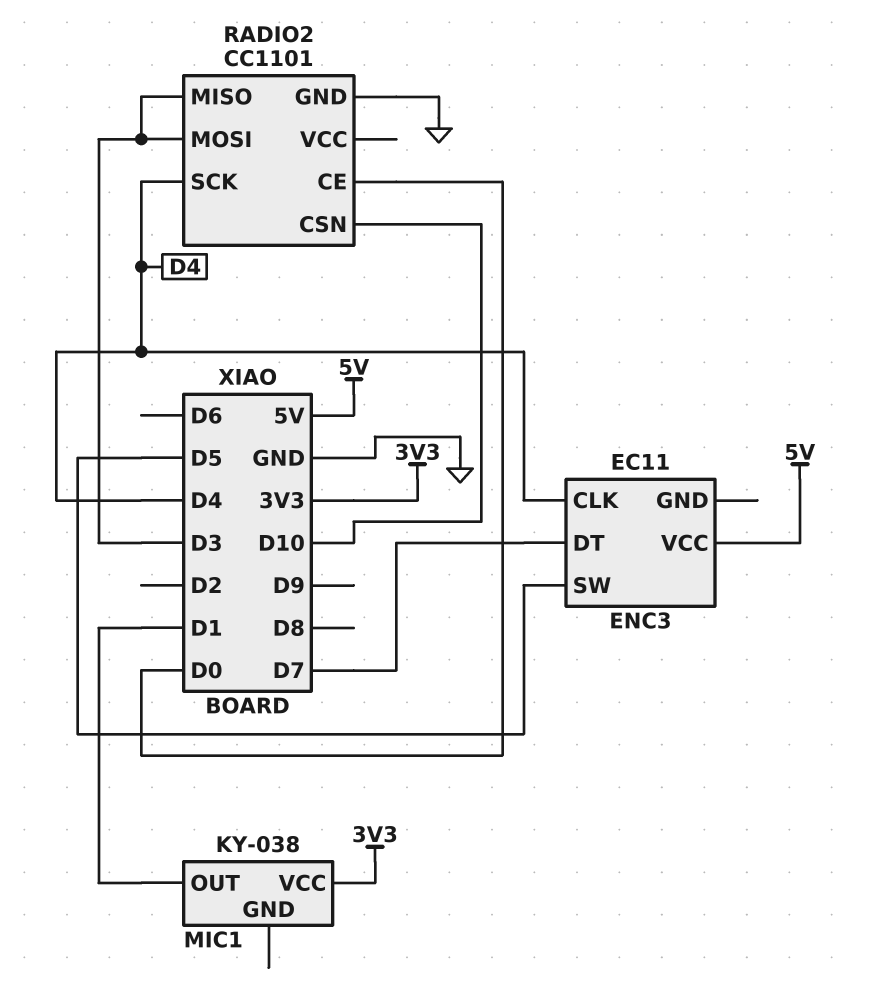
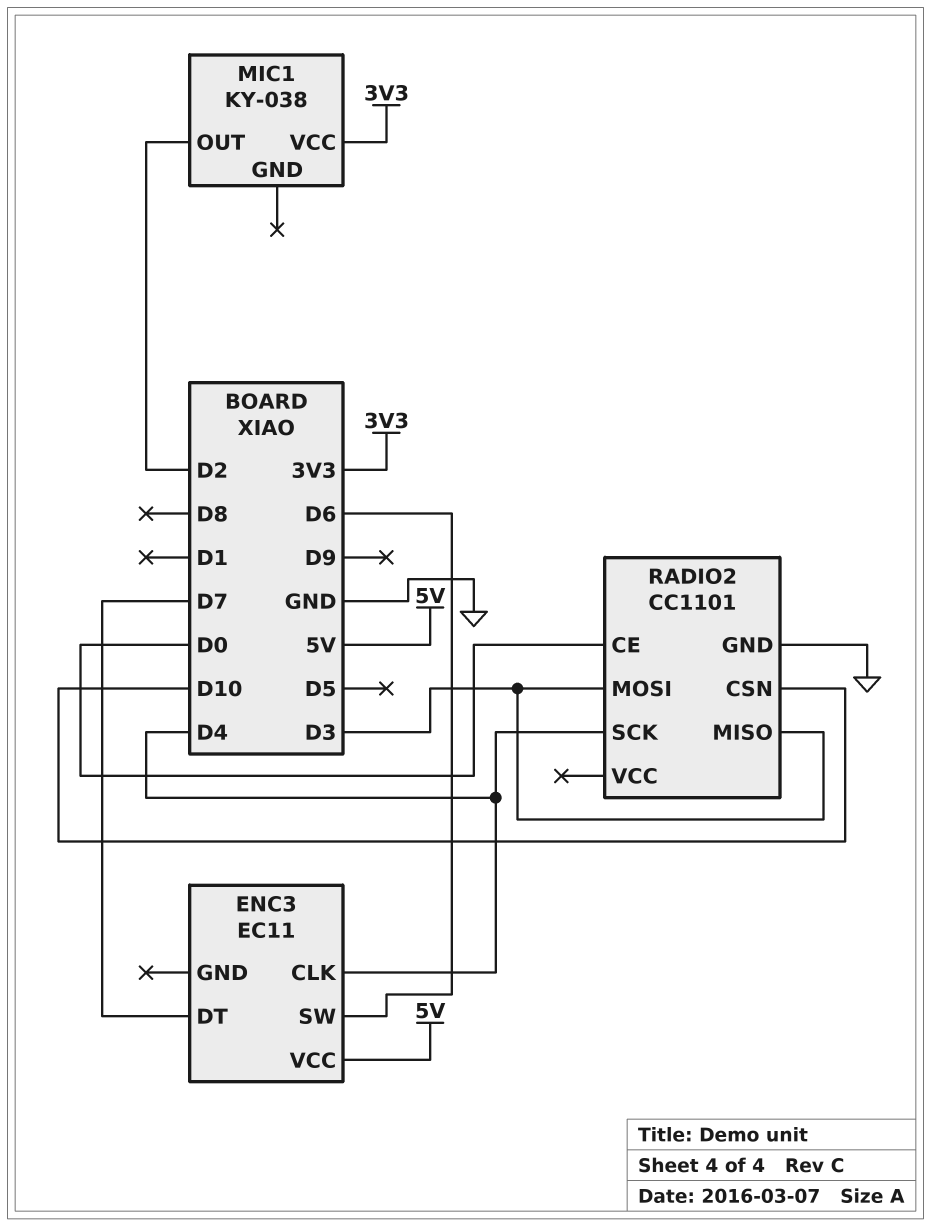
ENC3 pin SW: D5 -> D6
MIC1 pin OUT: D1 -> D2

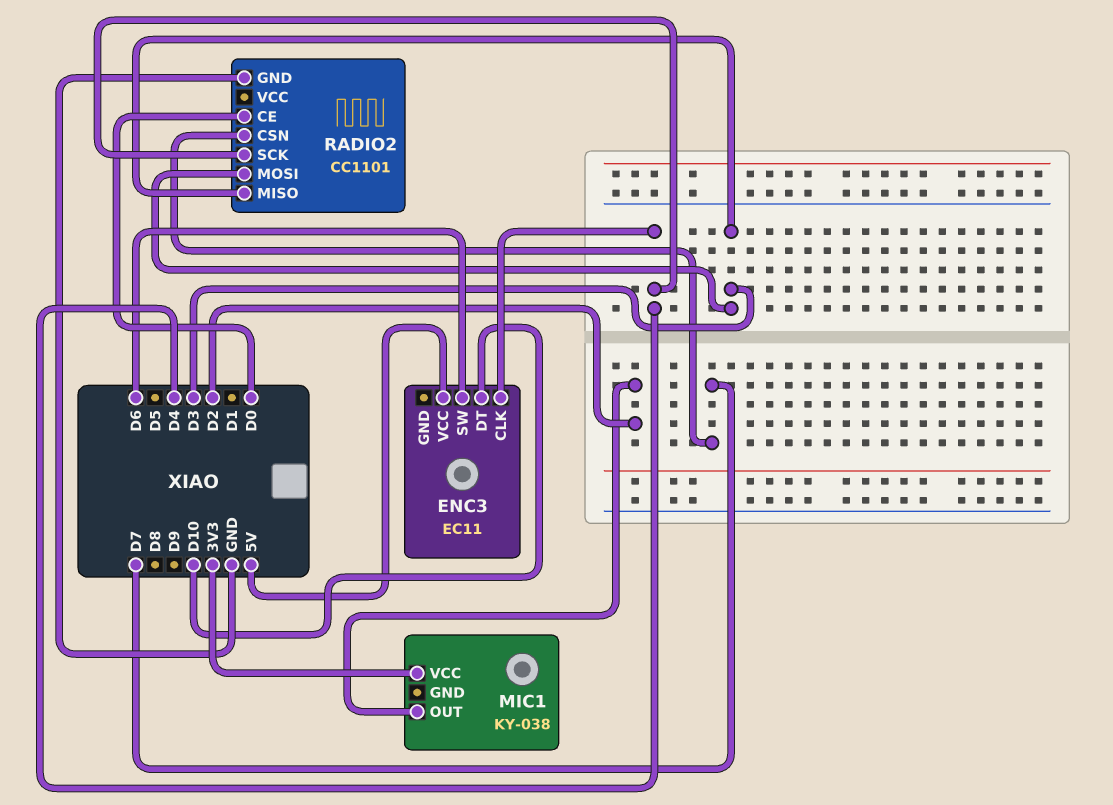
ENC3 pin DT: D7 -> D10
RADIO2 pin CSN: D10 -> D7

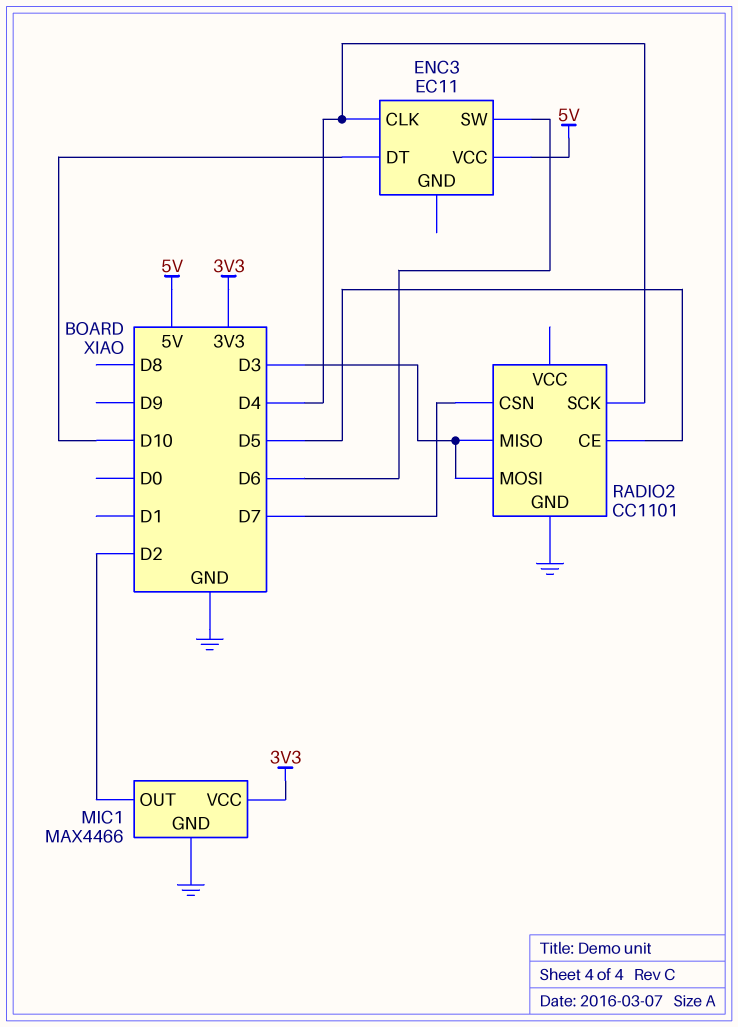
MIC1: KY-038 -> MAX4466
MIC1 pin GND: none -> GND
RADIO2 pin CE: D0 -> D5

